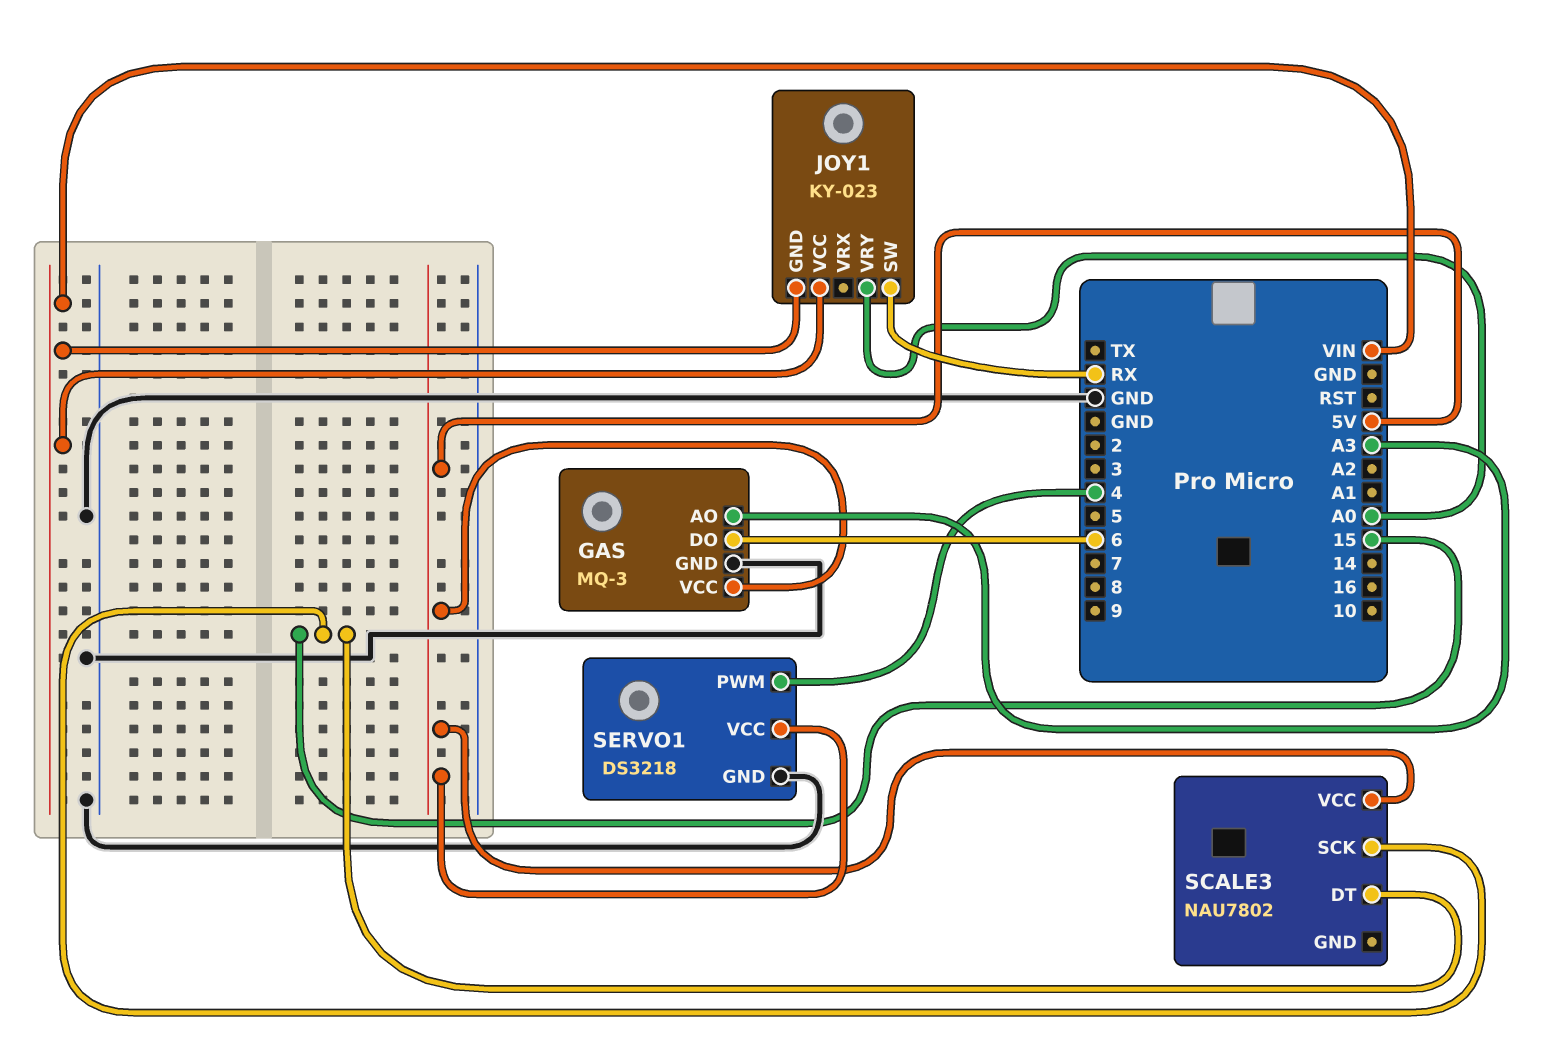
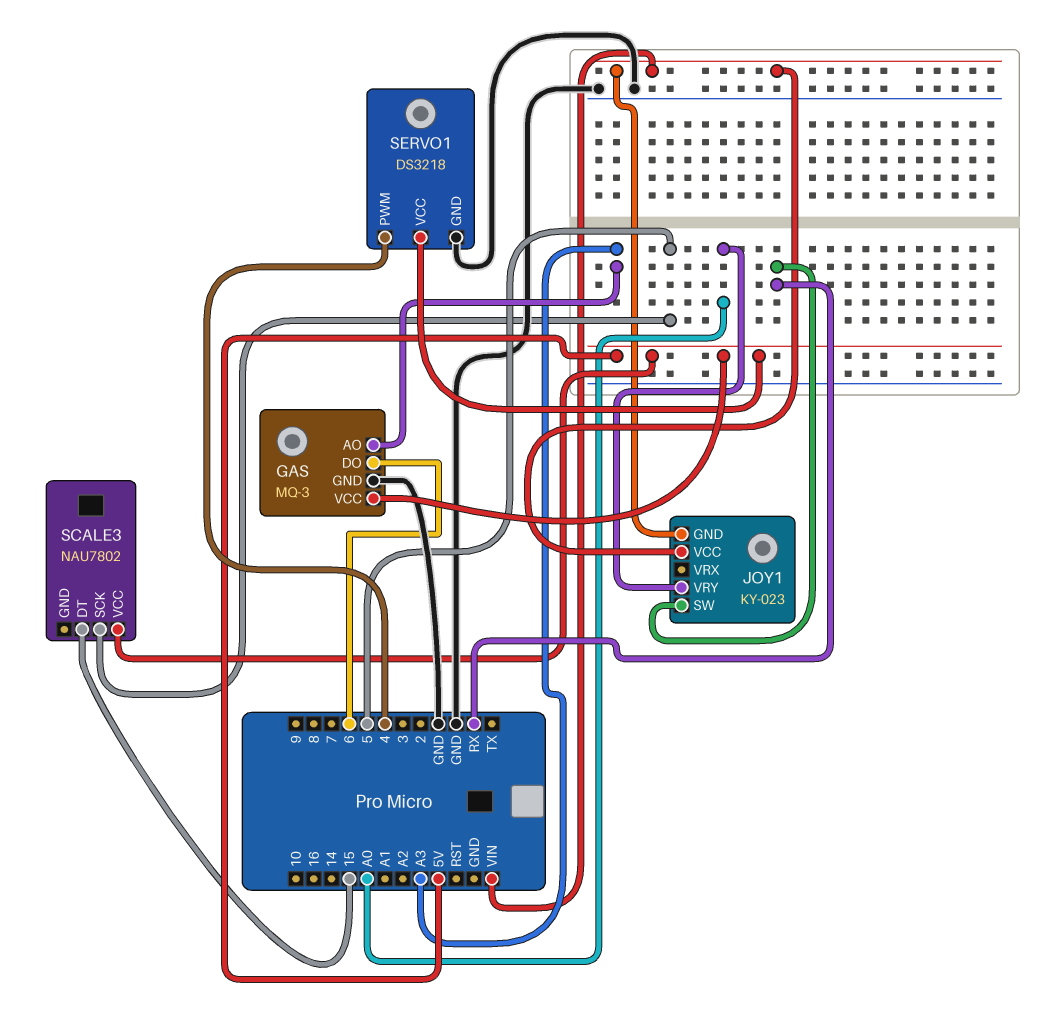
SCALE3 pin SCK: 15 -> 5

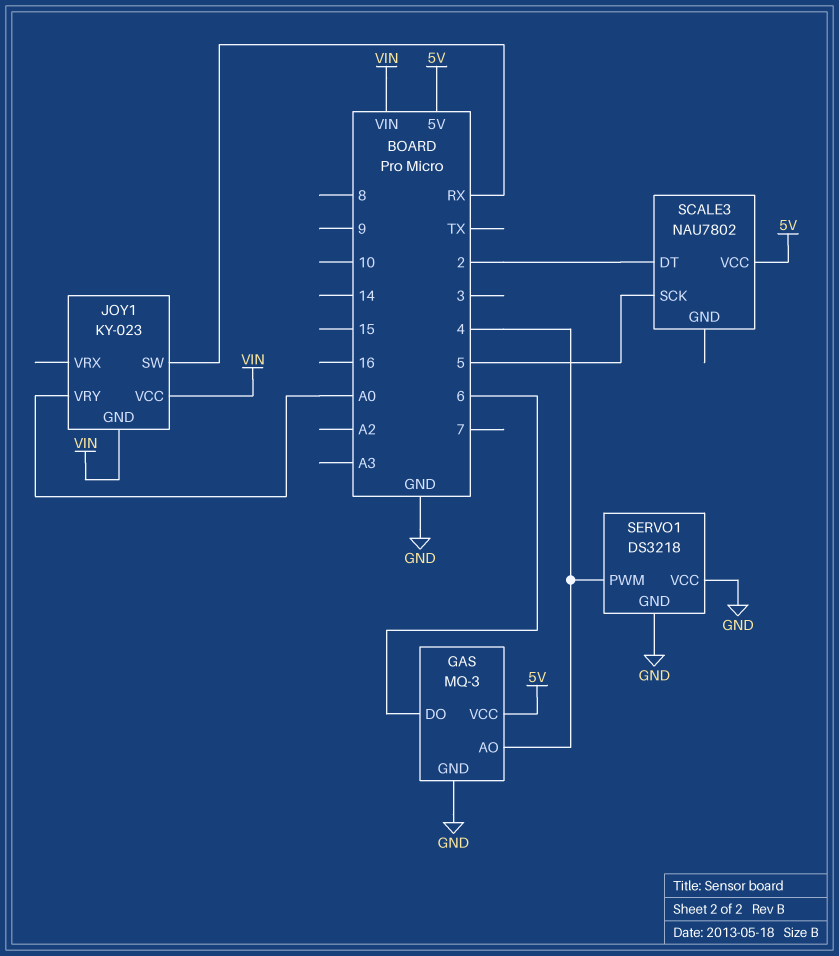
GAS pin AO: A3 -> 4
SCALE3 pin DT: 15 -> 2
SERVO1 pin VCC: 5V -> GND

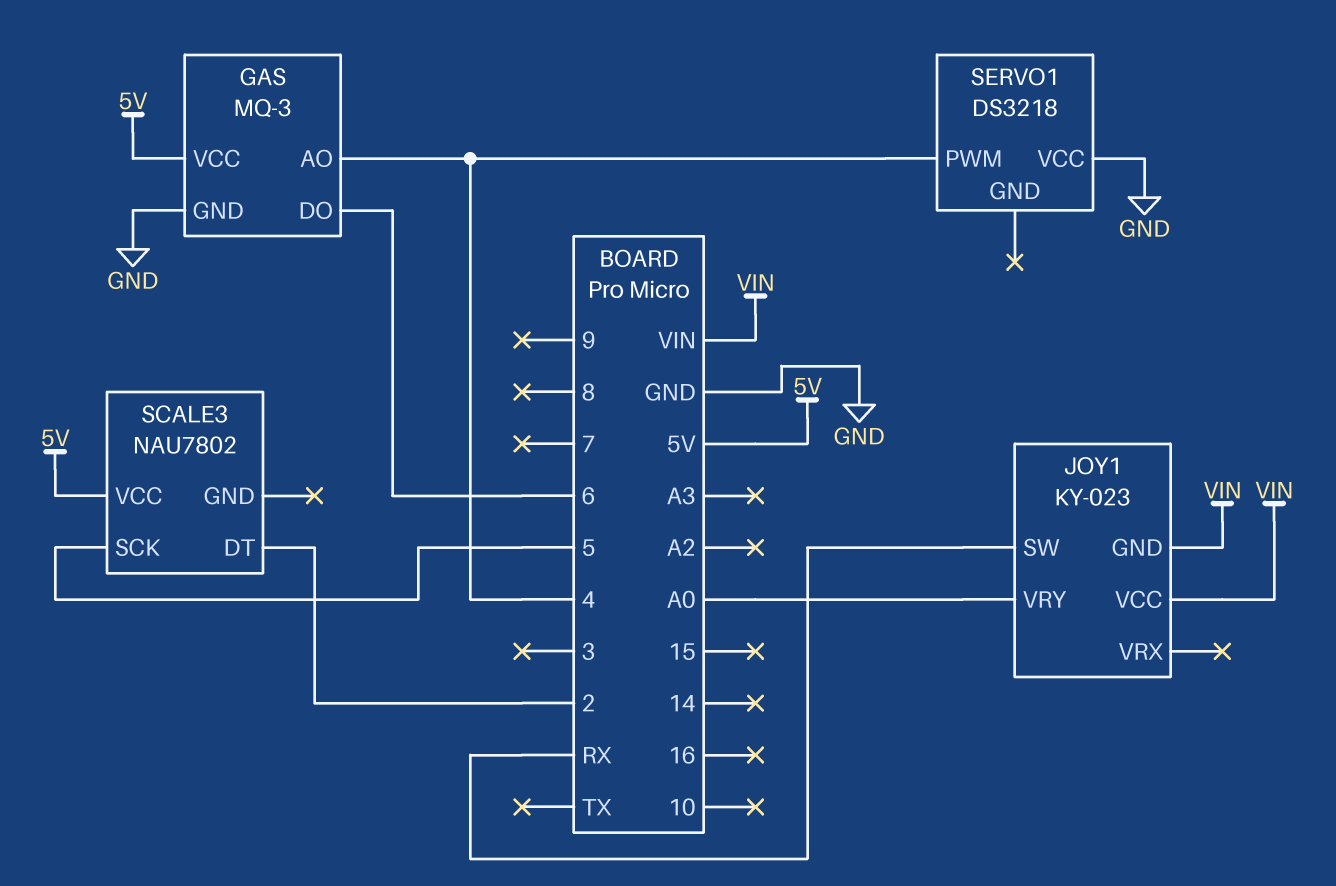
SERVO1 pin GND: GND -> none

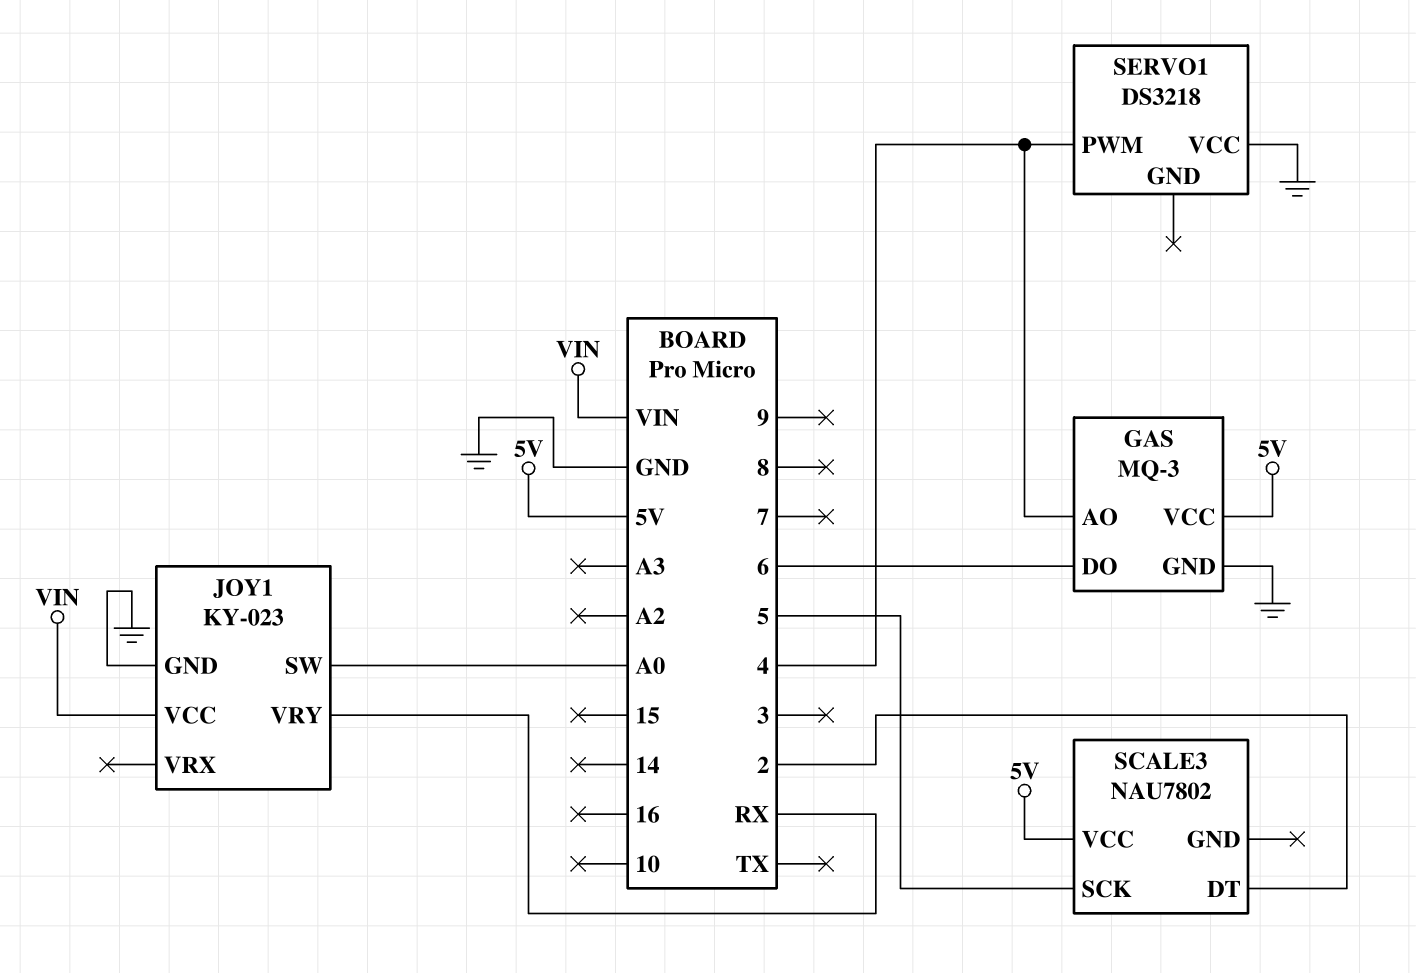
JOY1 pin GND: VIN -> GND
JOY1 pin SW: RX -> A0
JOY1 pin VRY: A0 -> RX

